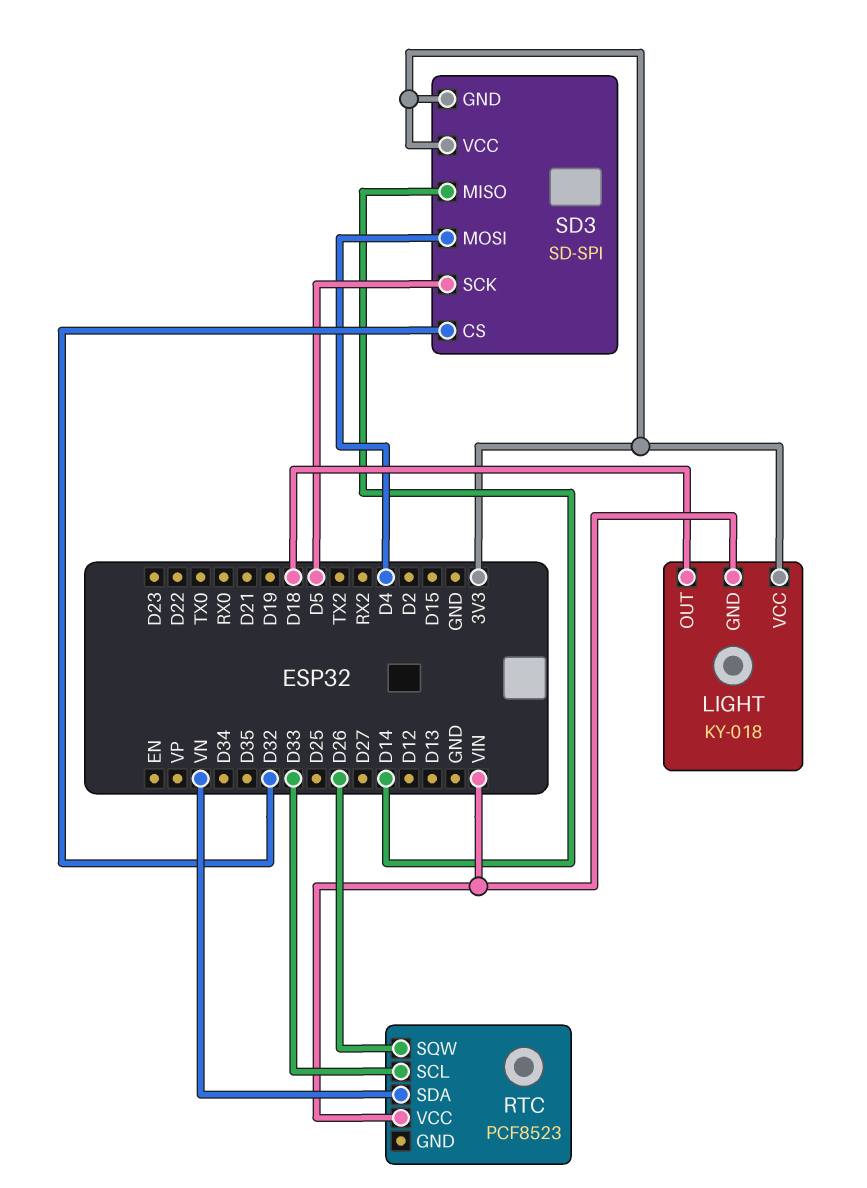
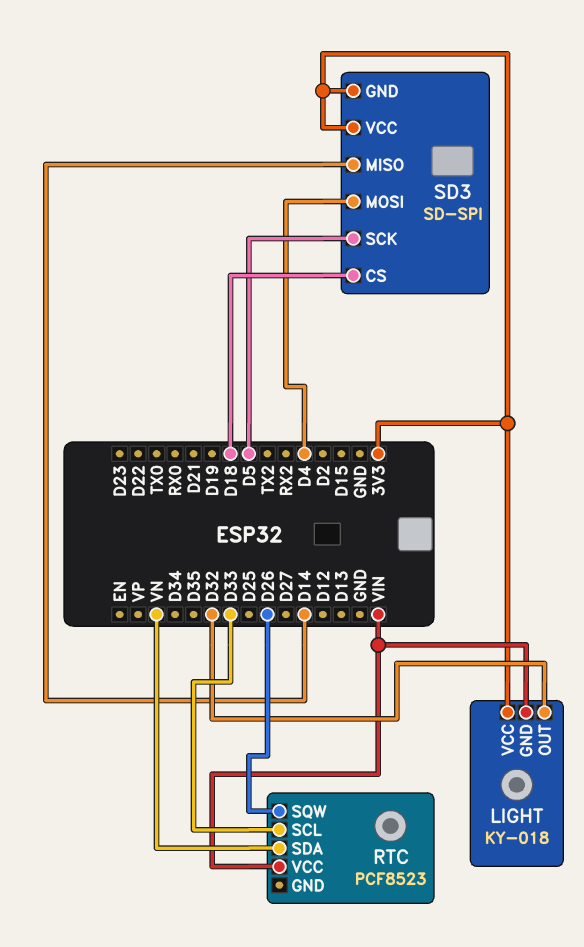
LIGHT pin OUT: D18 -> D32
SD3 pin CS: D32 -> D18

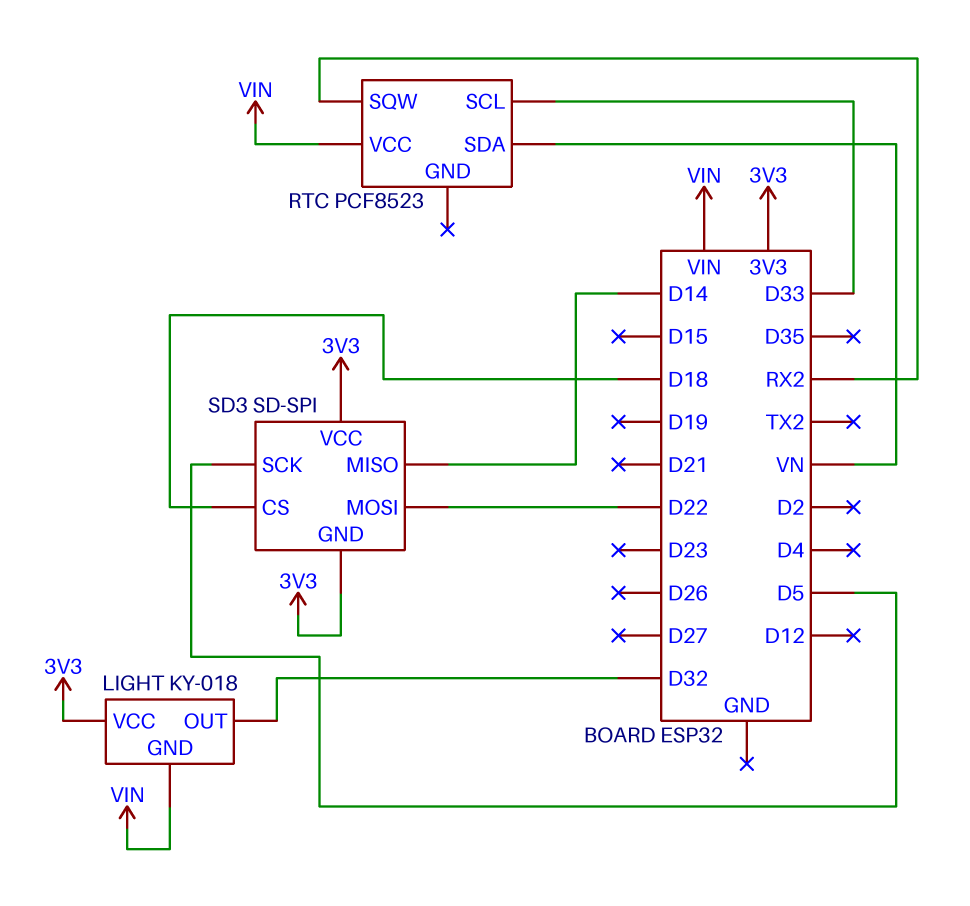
RTC pin SQW: D26 -> RX2
SD3 pin MOSI: D4 -> D22

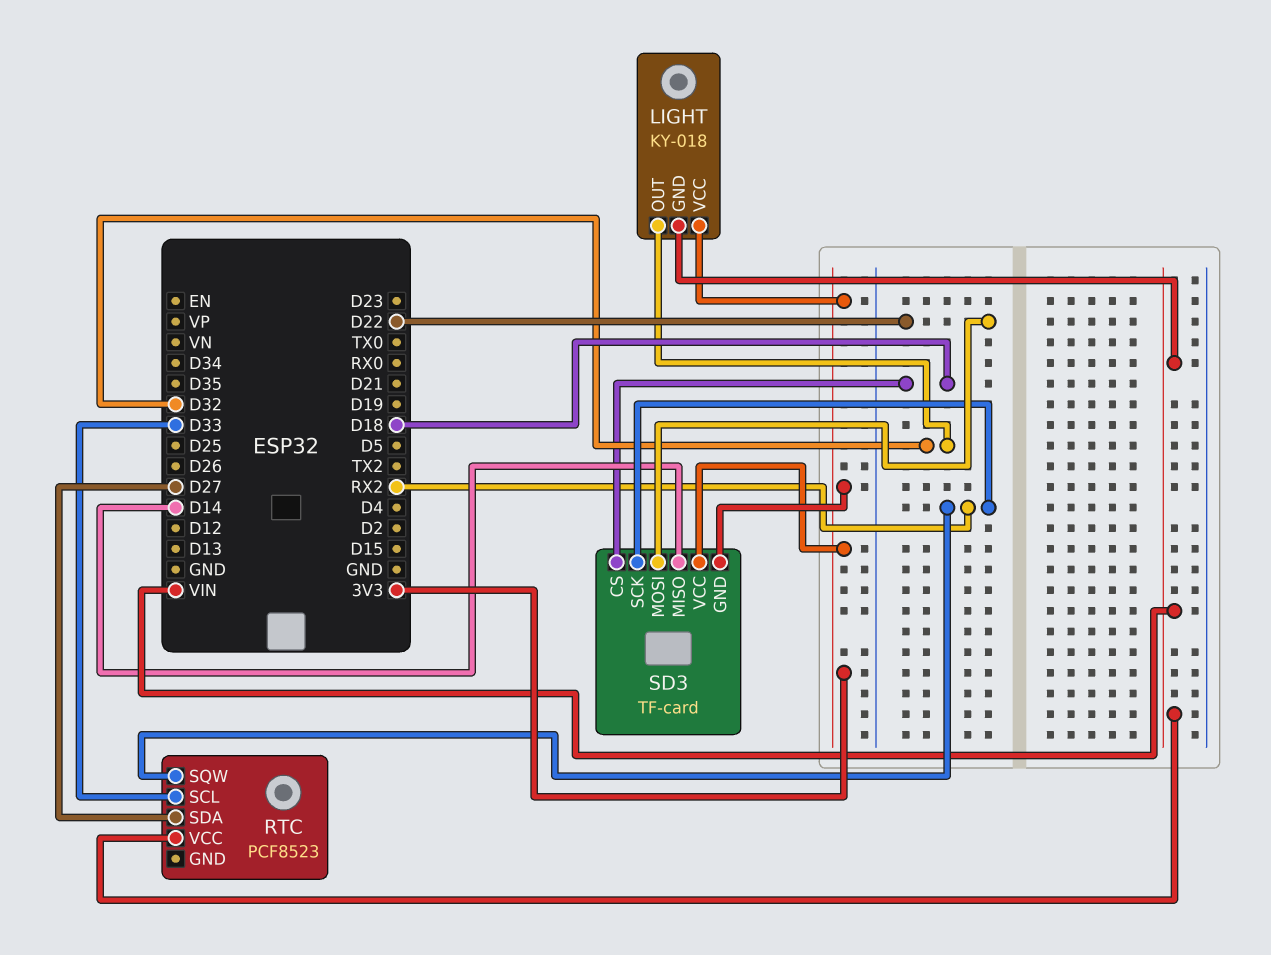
RTC pin SDA: VN -> D27
SD3: SD-SPI -> TF-card
SD3 pin SCK: D5 -> RX2

